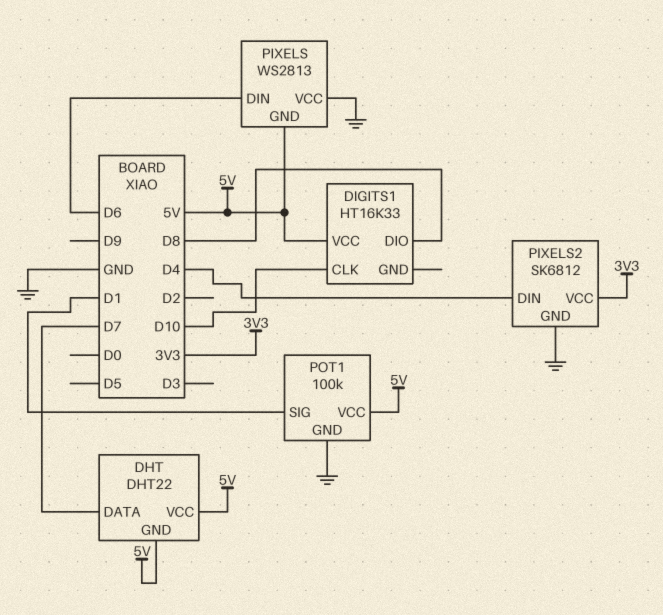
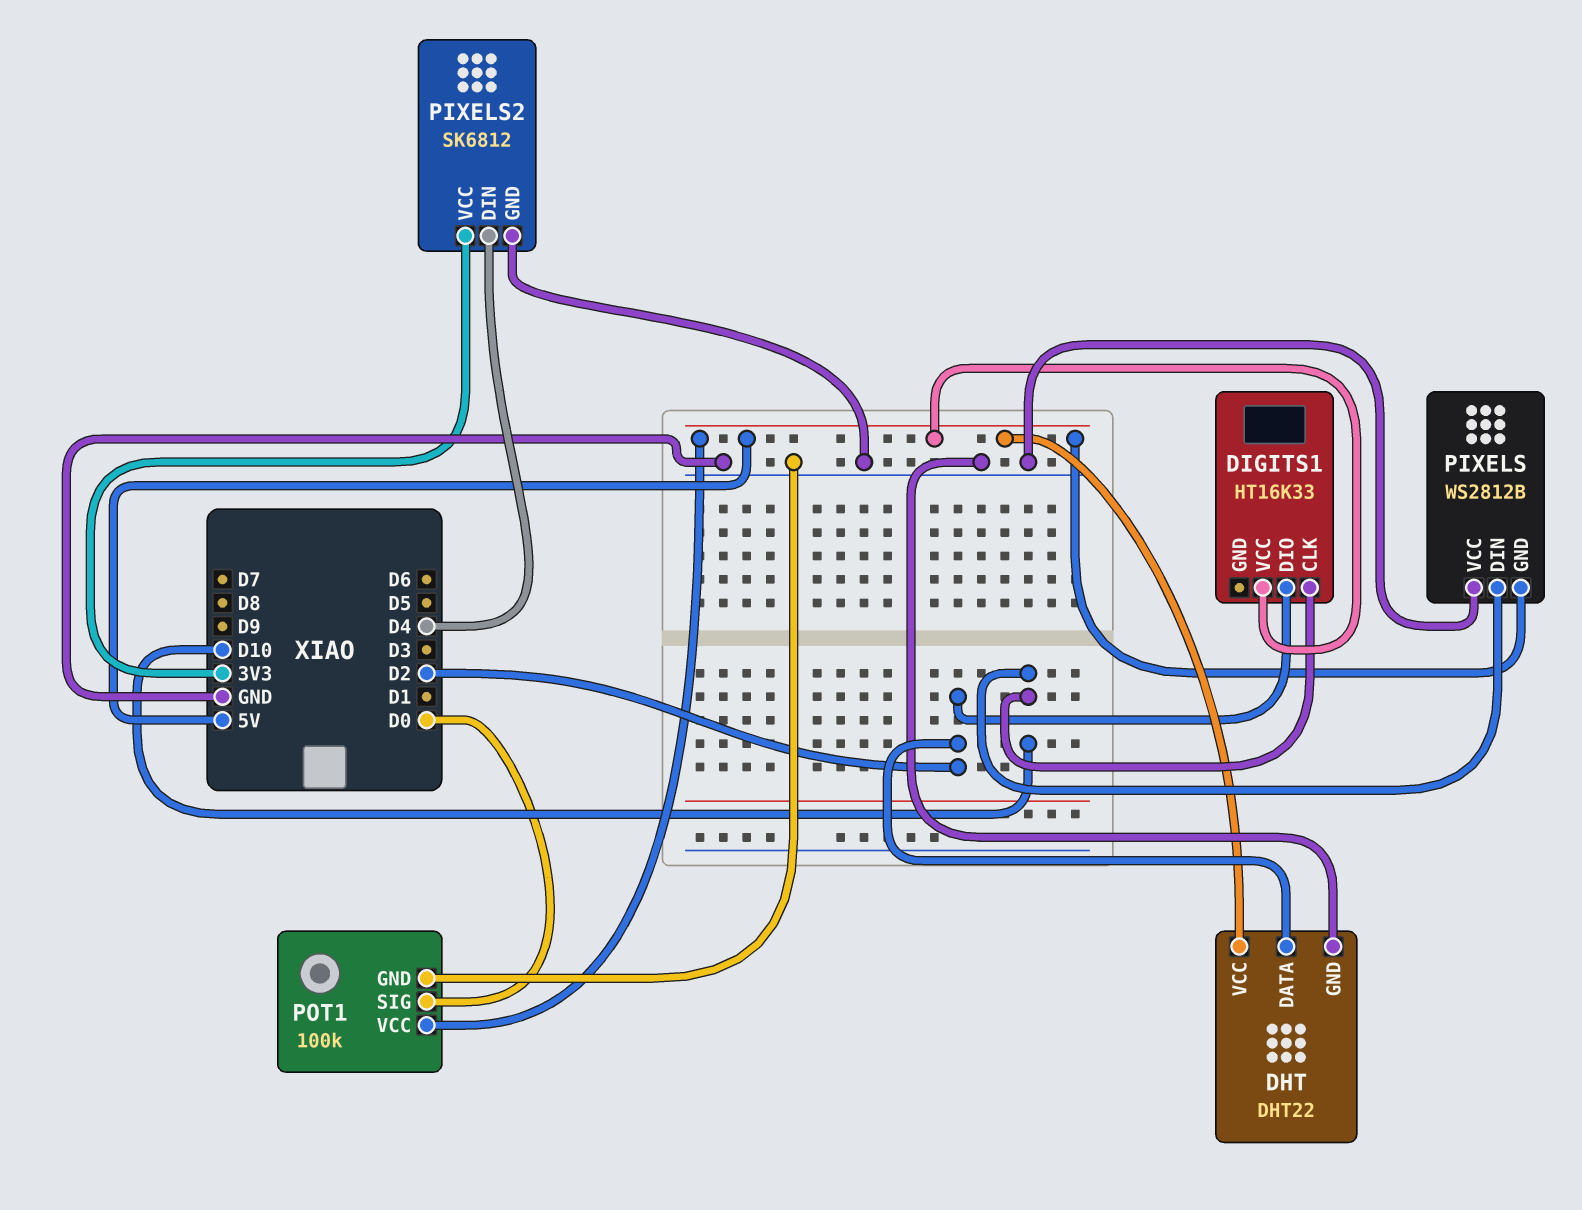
DHT pin DATA: D7 -> D2
DHT pin GND: 5V -> GND
DIGITS1 pin DIO: D8 -> D2
PIXELS: WS2813 -> WS2812B
PIXELS pin DIN: D6 -> D10
POT1 pin SIG: D1 -> D0

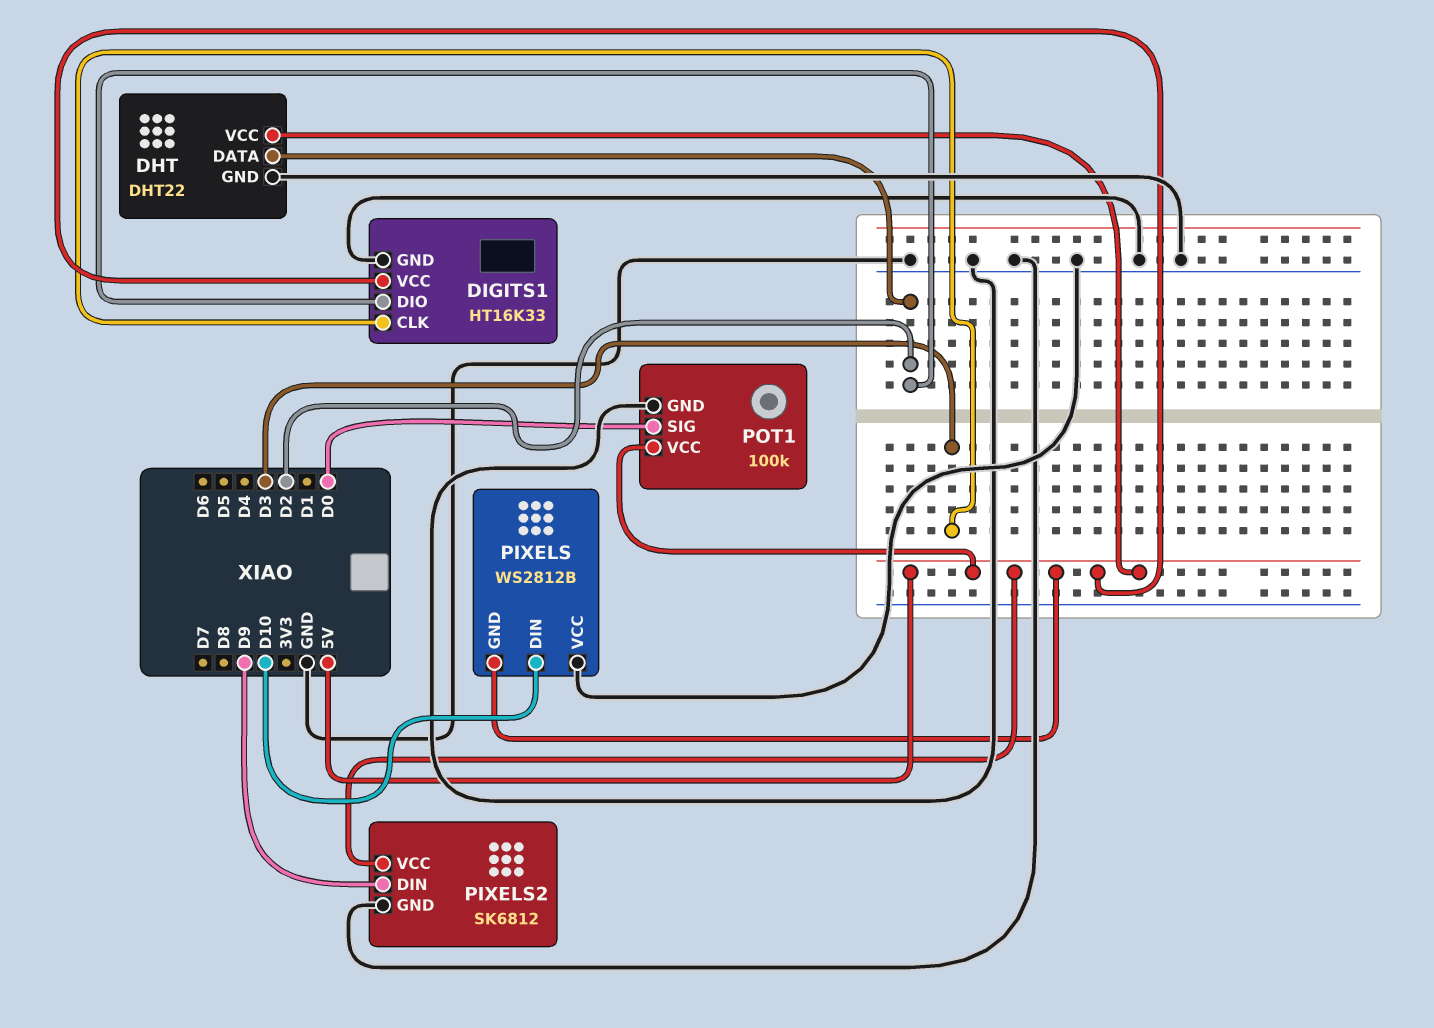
DIGITS1 pin CLK: D10 -> D3
DIGITS1 pin GND: none -> GND
PIXELS2 pin DIN: D4 -> D9
PIXELS2 pin VCC: 3V3 -> 5V

